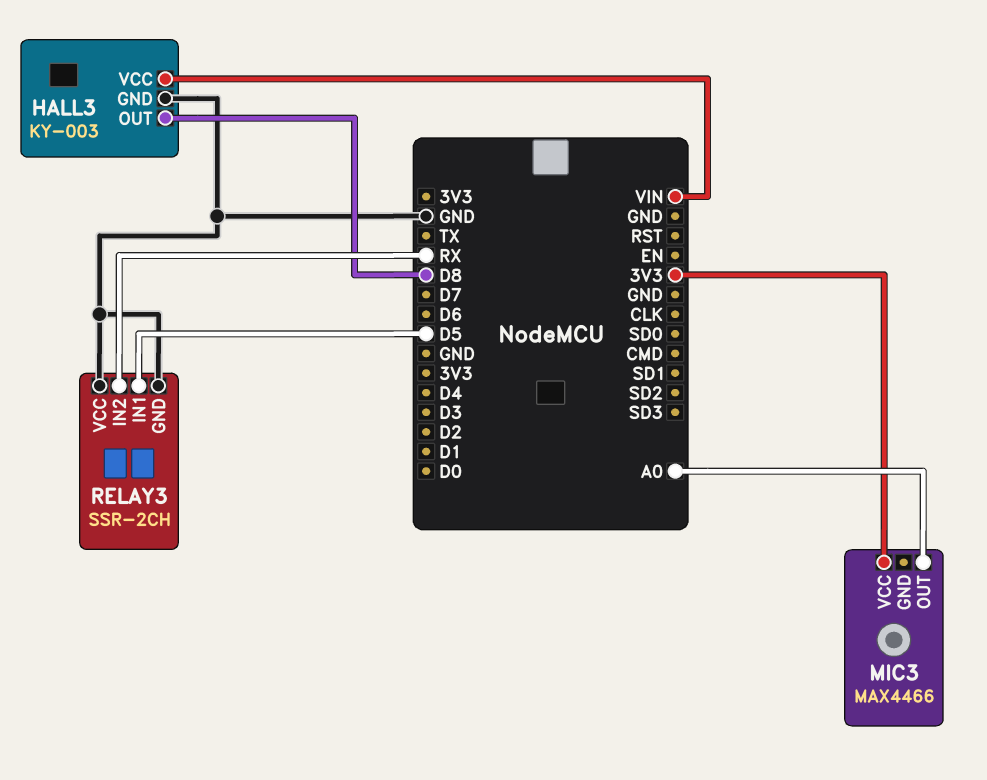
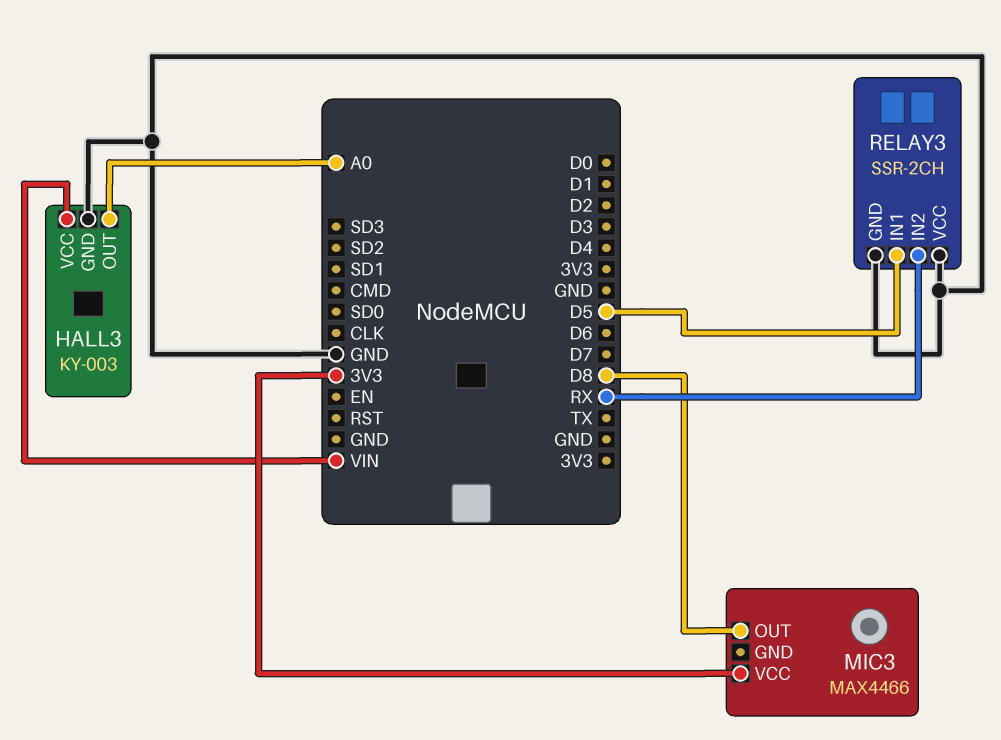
HALL3 pin OUT: D8 -> A0
MIC3 pin OUT: A0 -> D8

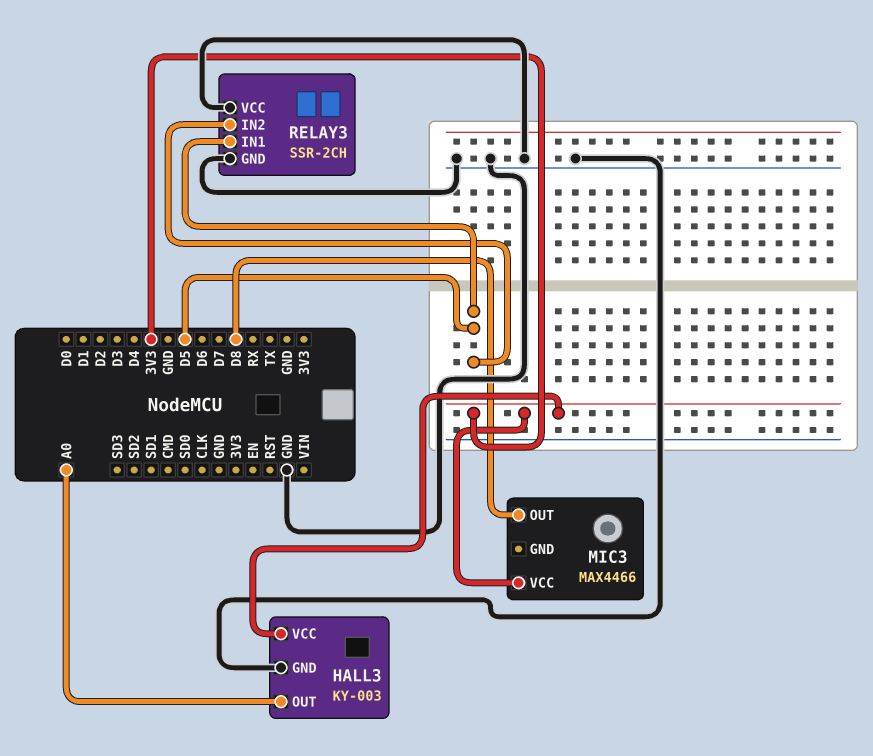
HALL3 pin VCC: VIN -> 3V3
RELAY3 pin IN2: RX -> D5

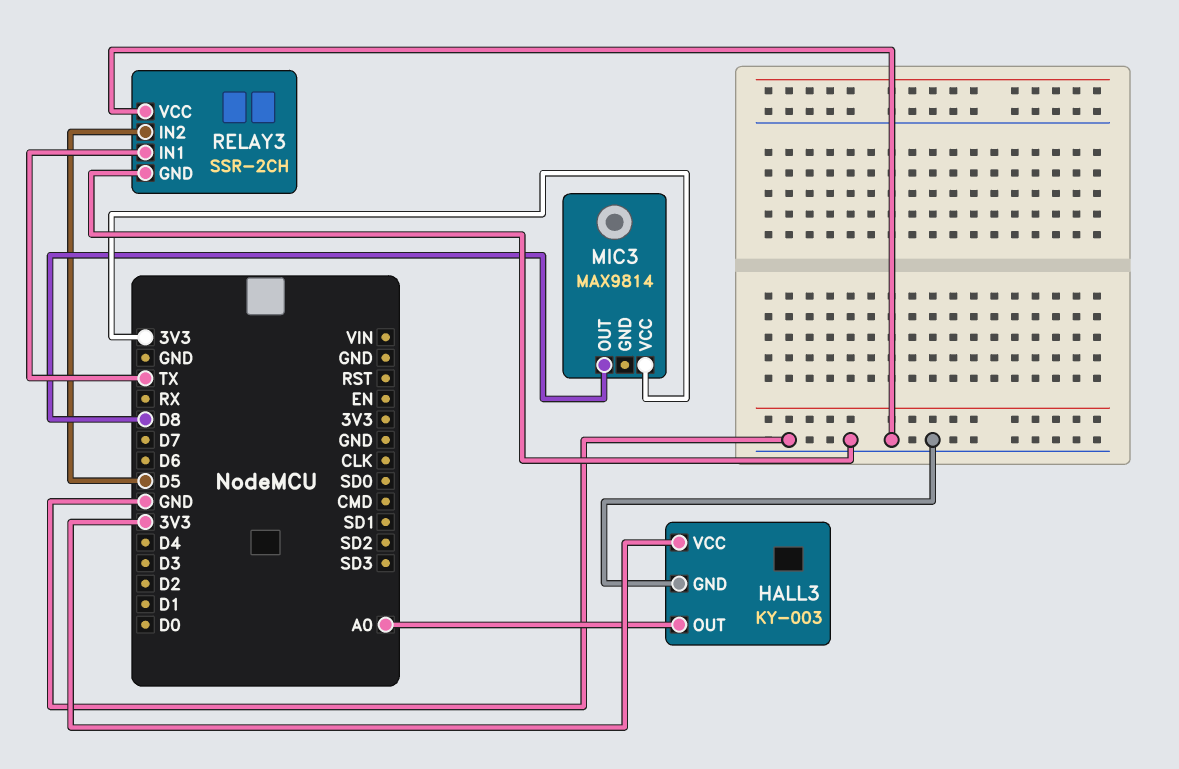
MIC3: MAX4466 -> MAX9814
RELAY3 pin IN1: D5 -> TX

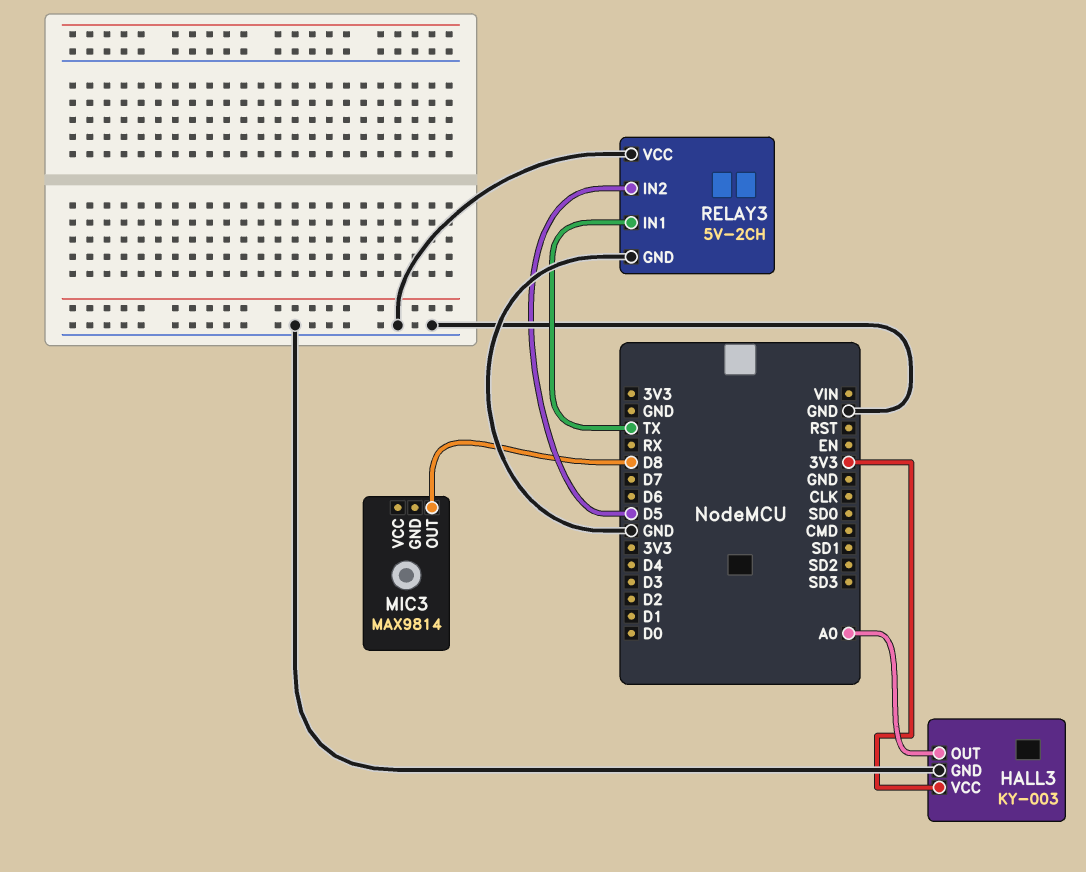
MIC3 pin VCC: 3V3 -> none
RELAY3: SSR-2CH -> 5V-2CH

